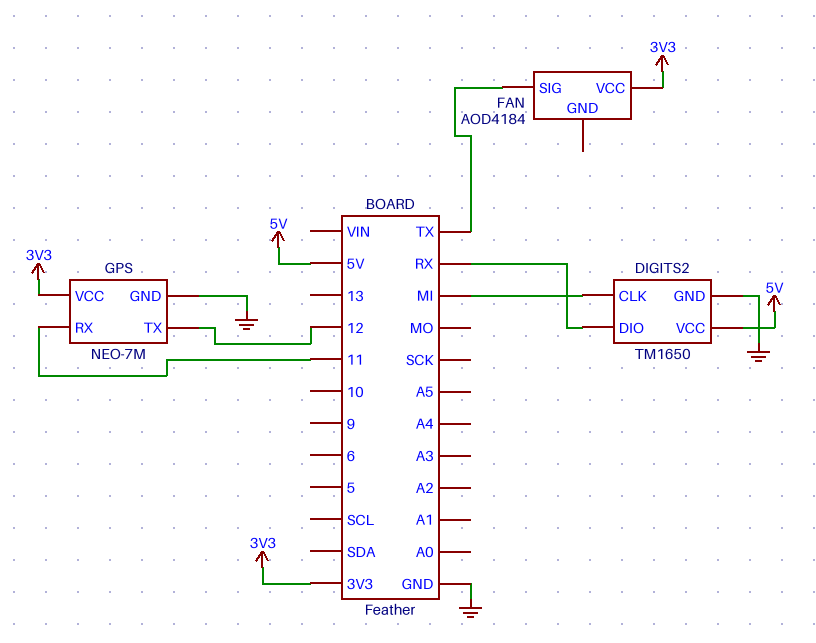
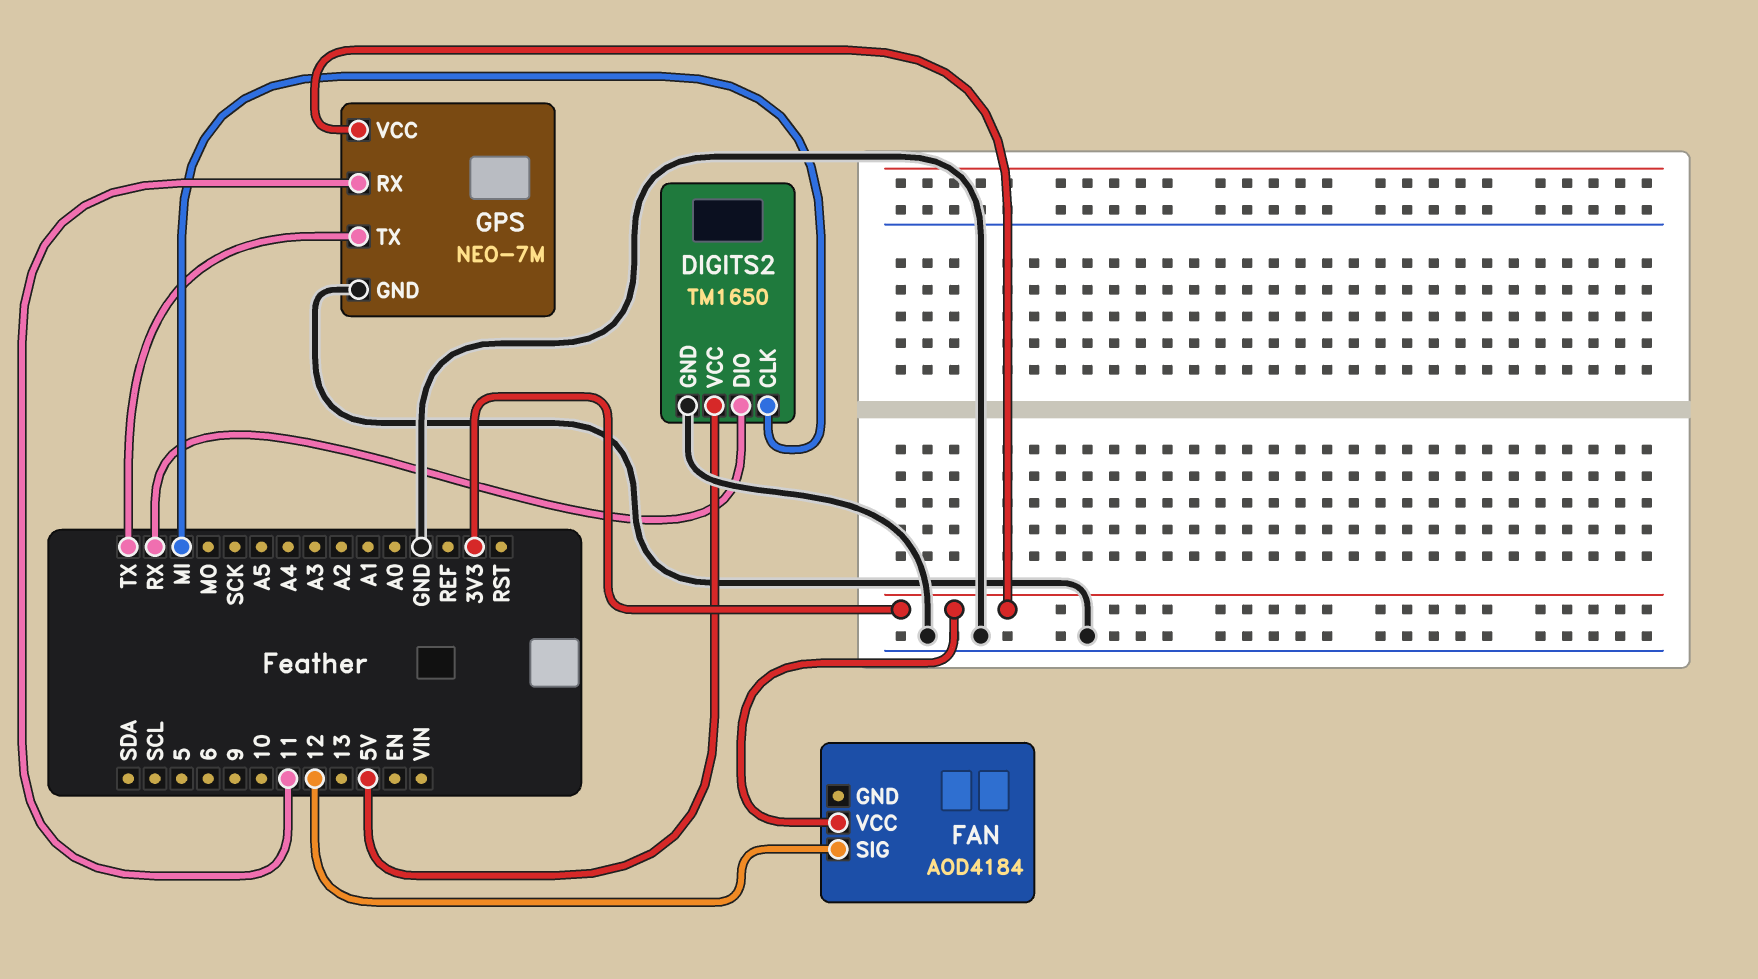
FAN pin SIG: TX -> 12
GPS pin TX: 12 -> TX

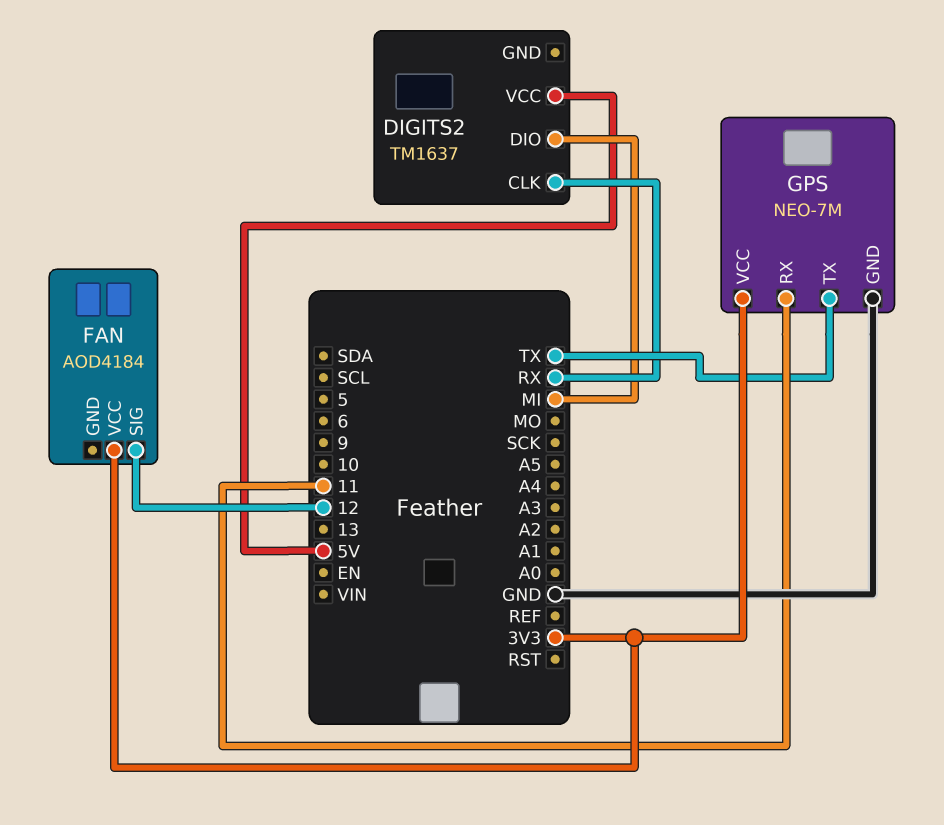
DIGITS2: TM1650 -> TM1637
DIGITS2 pin CLK: MI -> RX
DIGITS2 pin DIO: RX -> MI
DIGITS2 pin GND: GND -> none

